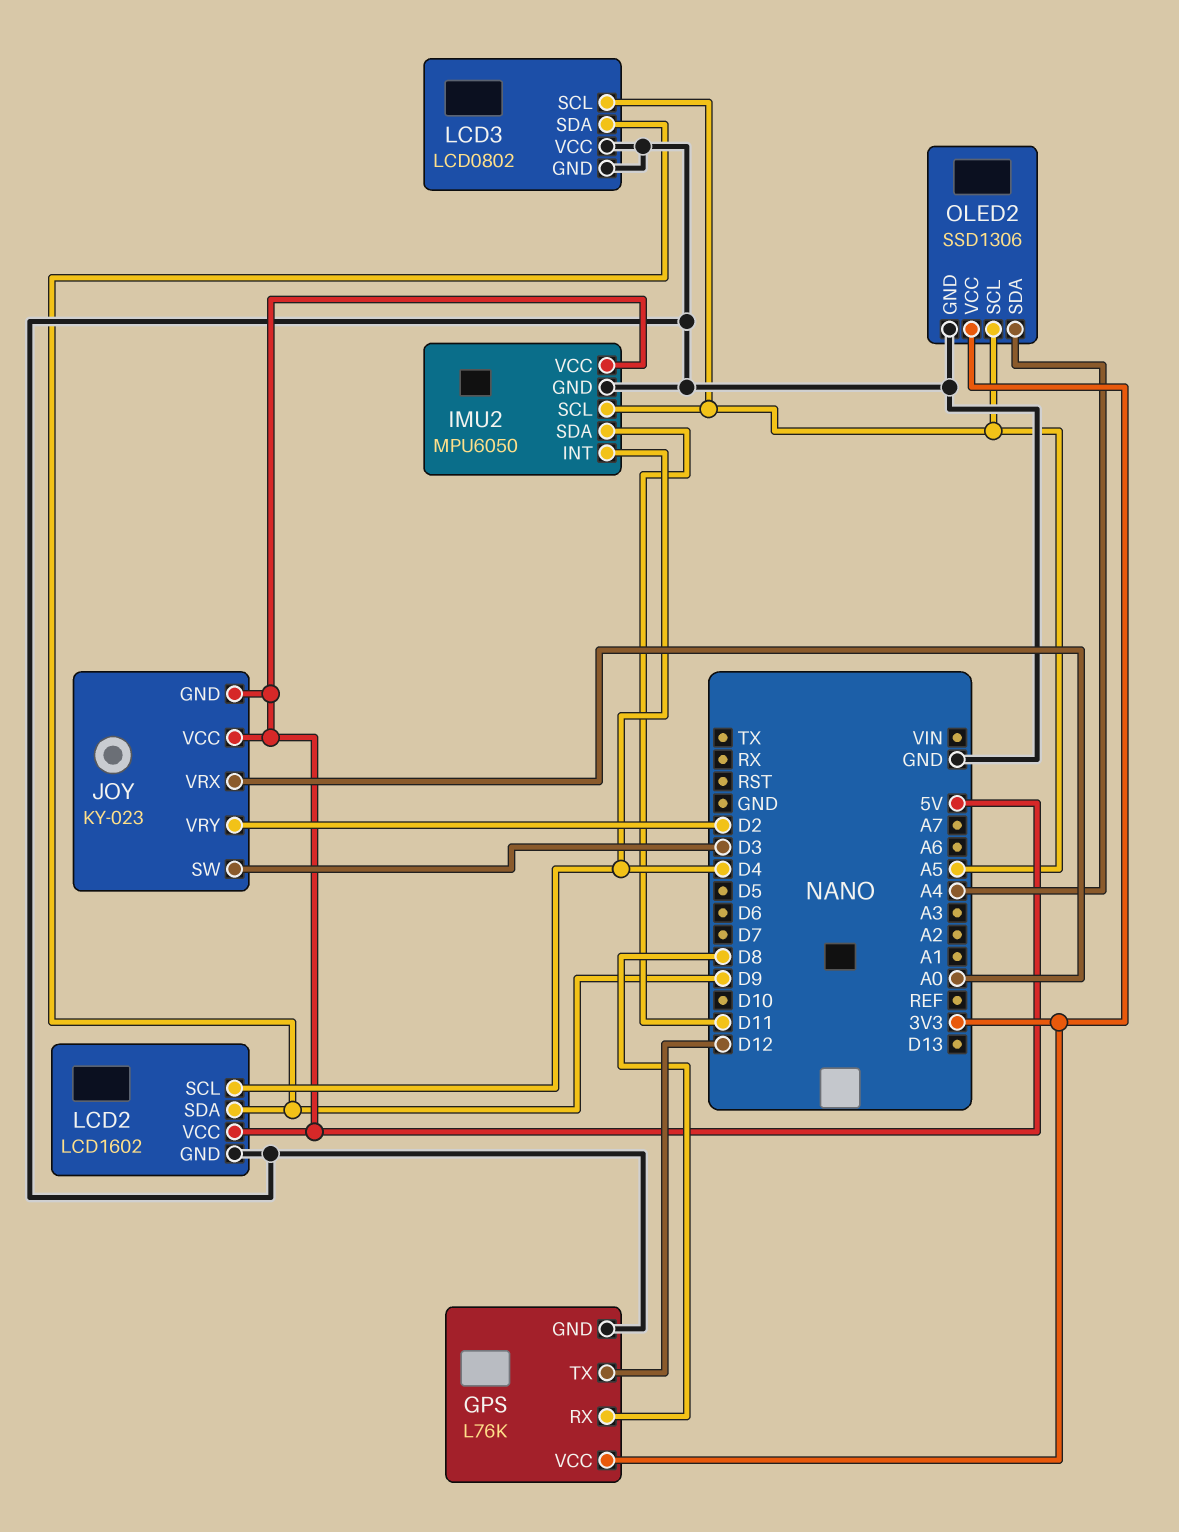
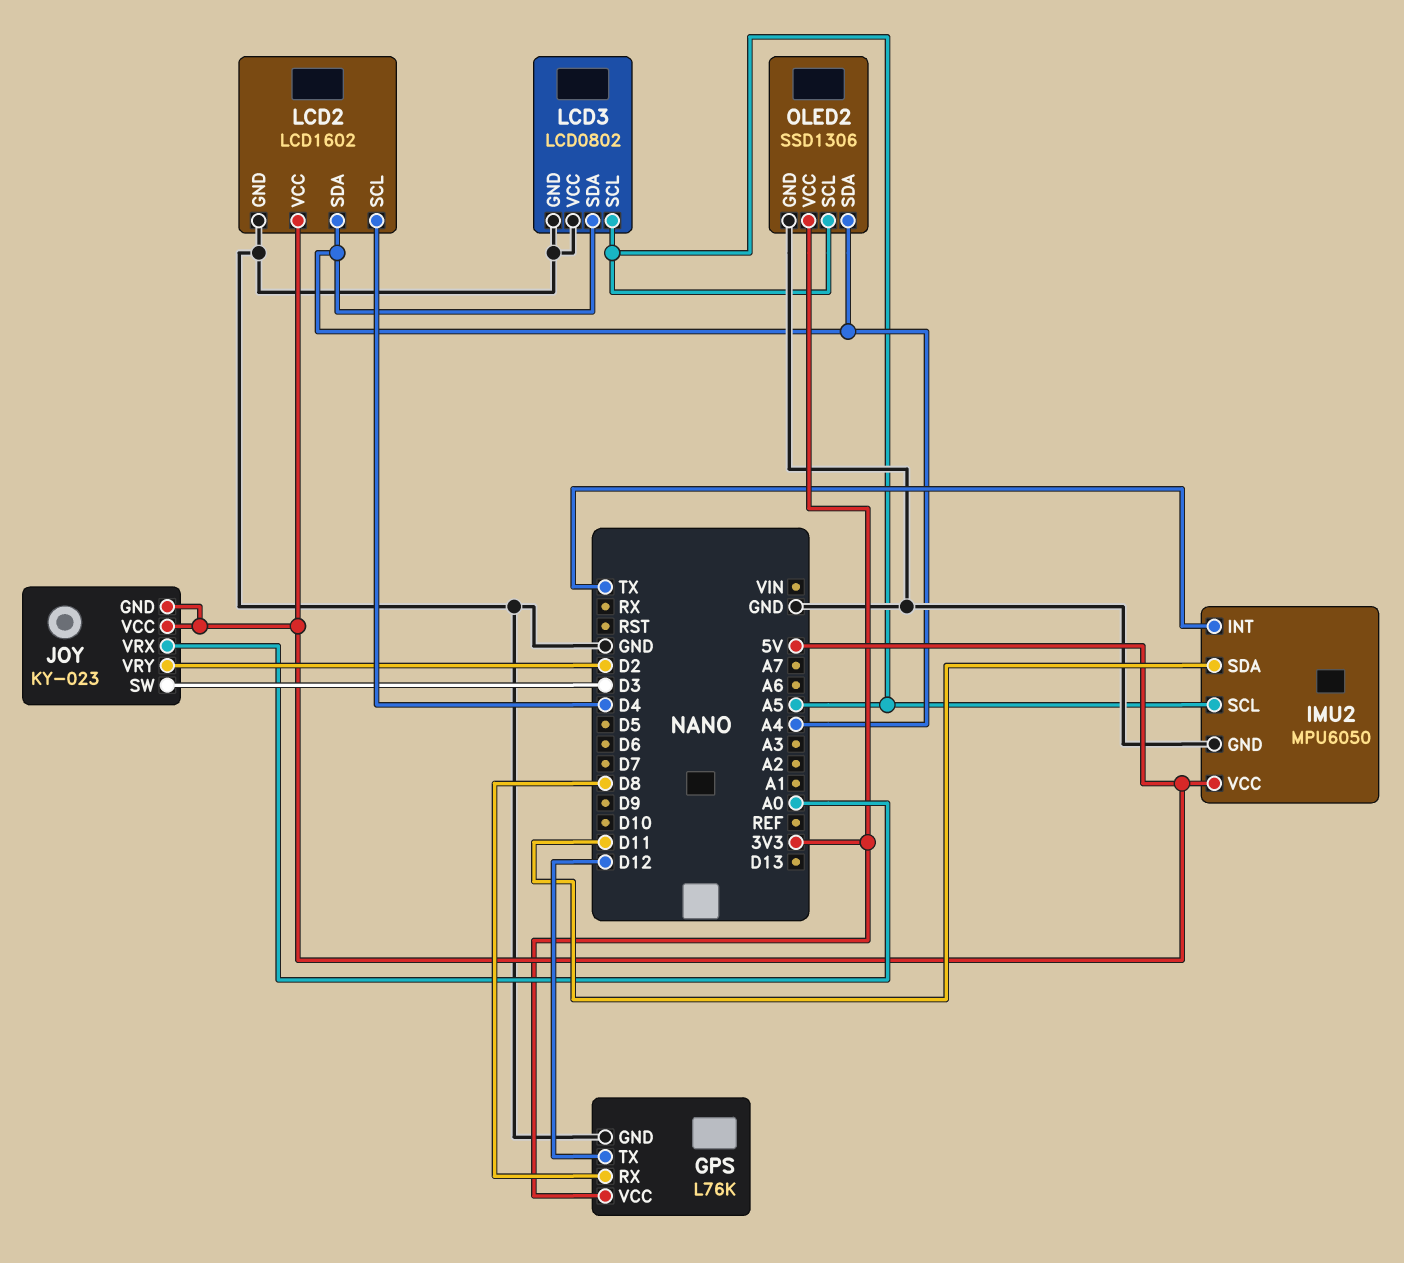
IMU2 pin INT: D4 -> TX
LCD2 pin SDA: D9 -> A4
LCD3 pin SDA: D9 -> A4

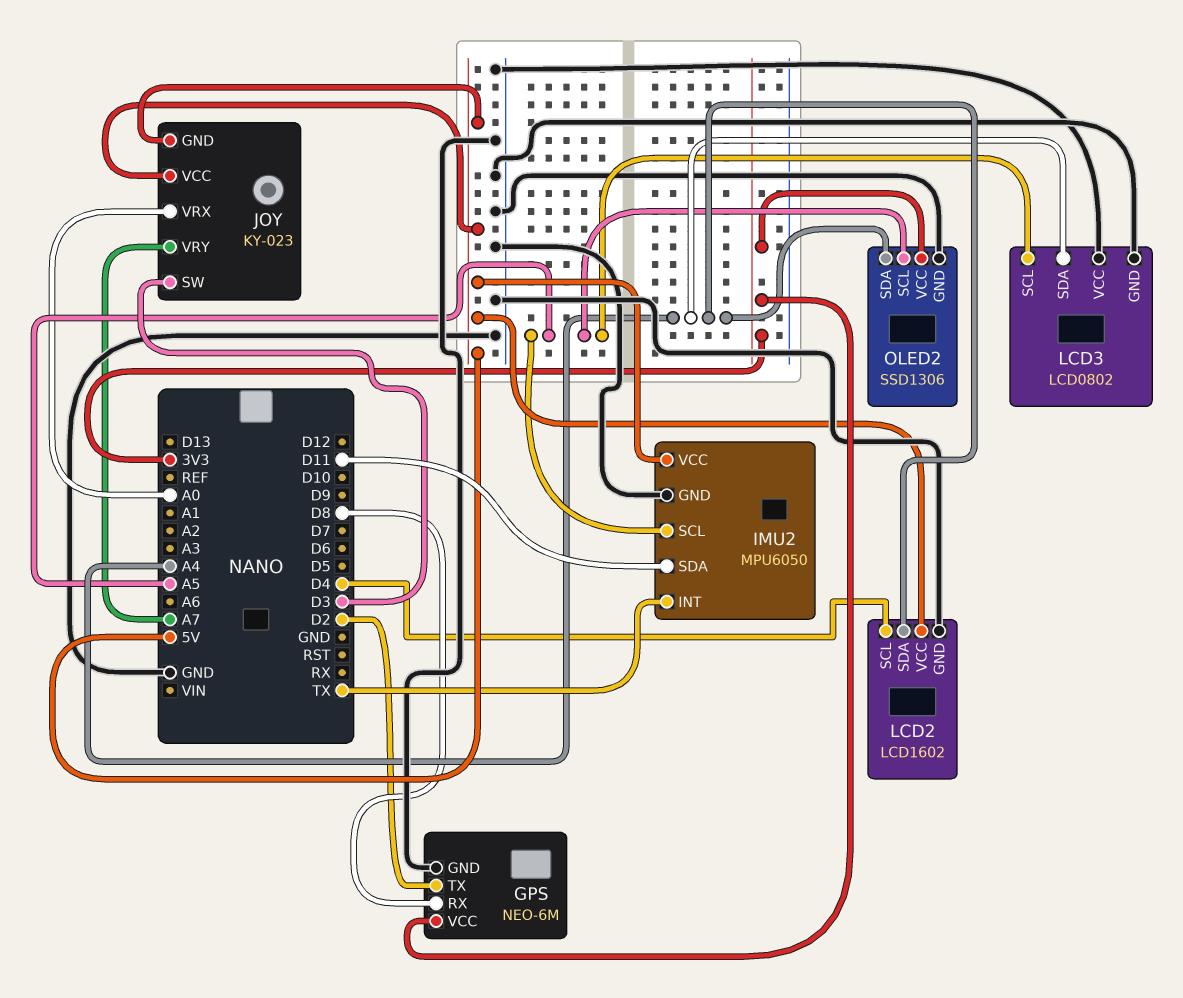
GPS: L76K -> NEO-6M
GPS pin TX: D12 -> D2
JOY pin VRY: D2 -> A7

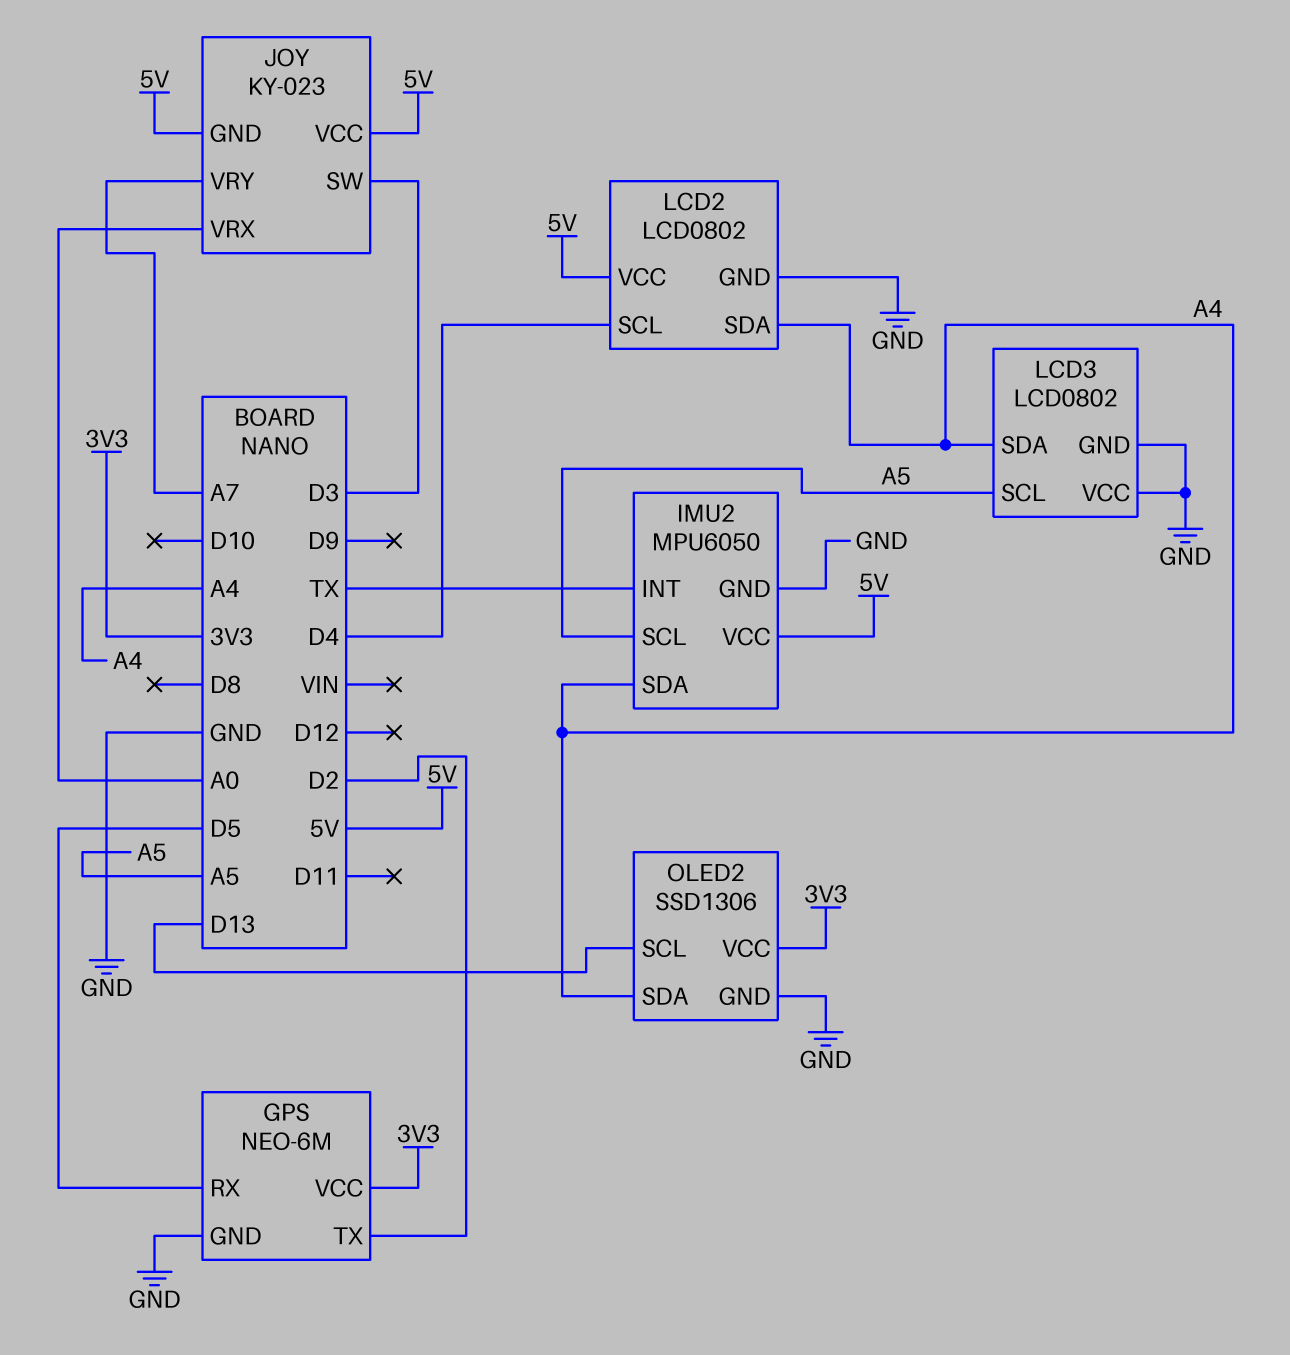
GPS pin RX: D8 -> D5
IMU2 pin SDA: D11 -> A4
LCD2: LCD1602 -> LCD0802
OLED2 pin SCL: A5 -> D13

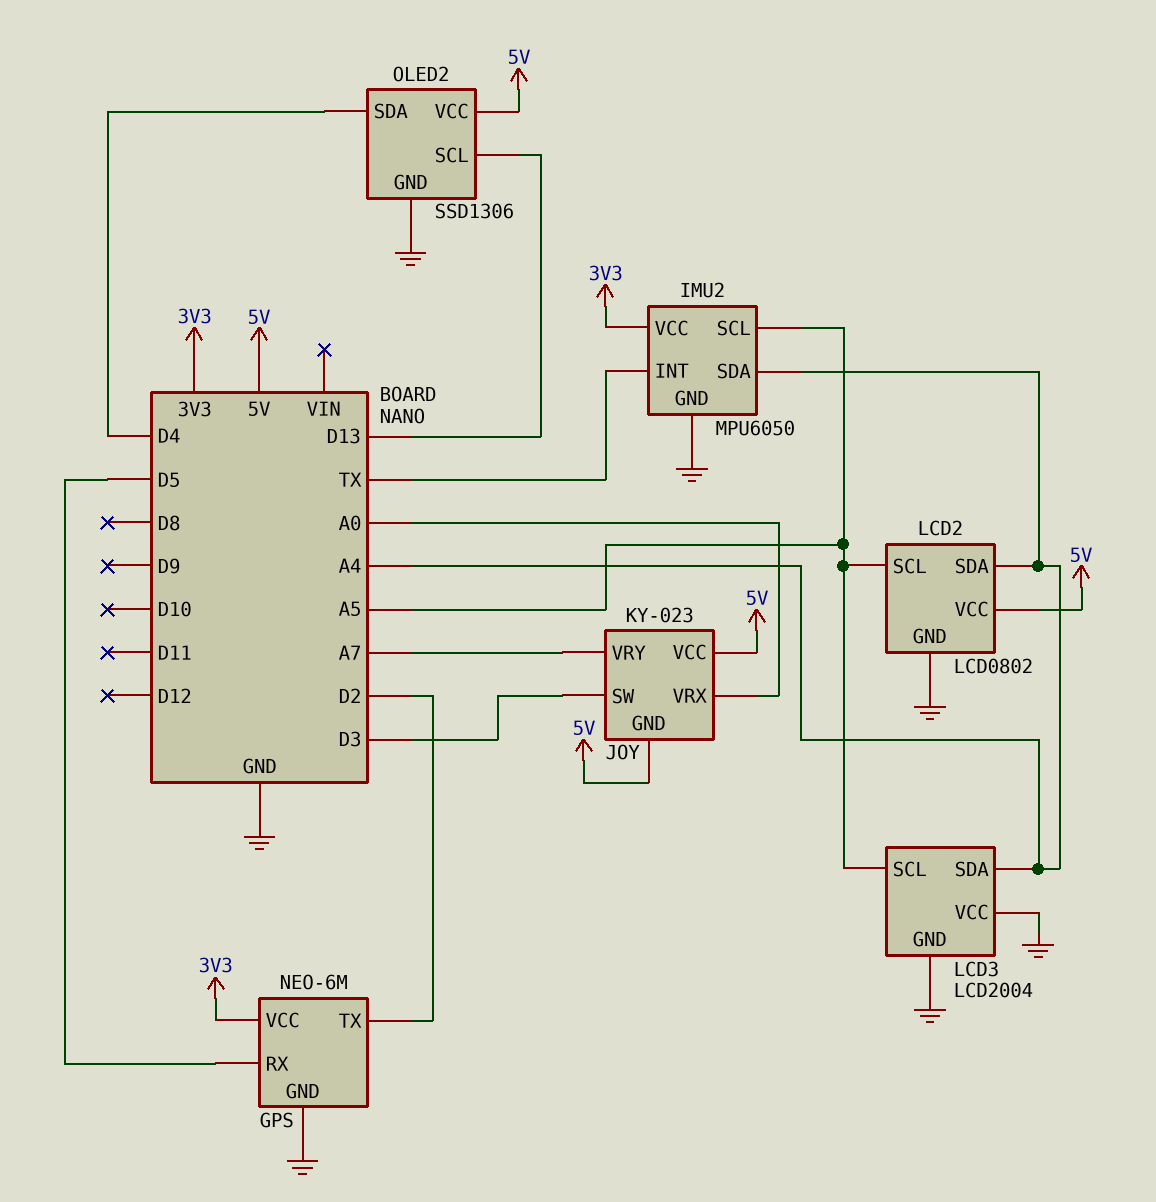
IMU2 pin VCC: 5V -> 3V3
LCD2 pin SCL: D4 -> A5
LCD3: LCD0802 -> LCD2004
OLED2 pin SDA: A4 -> D4
OLED2 pin VCC: 3V3 -> 5V

